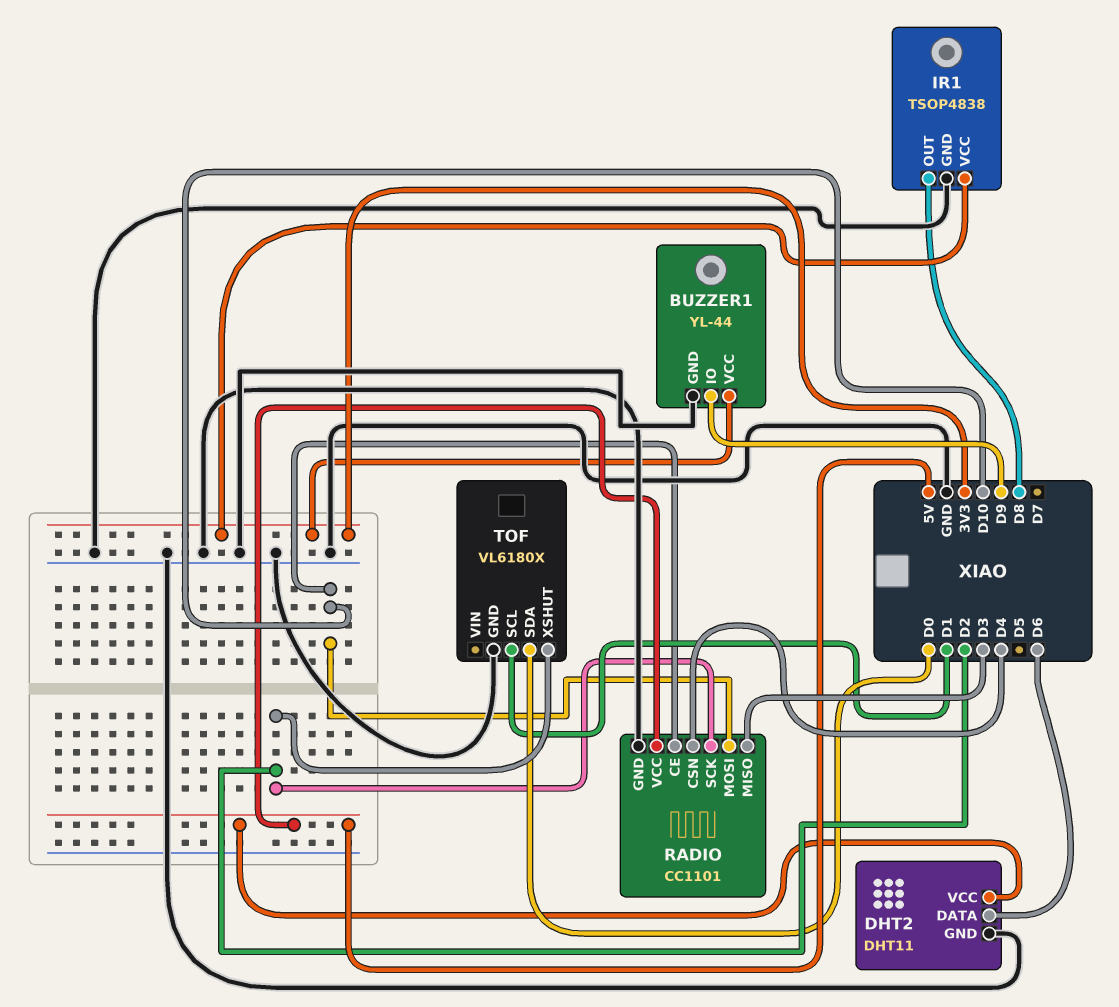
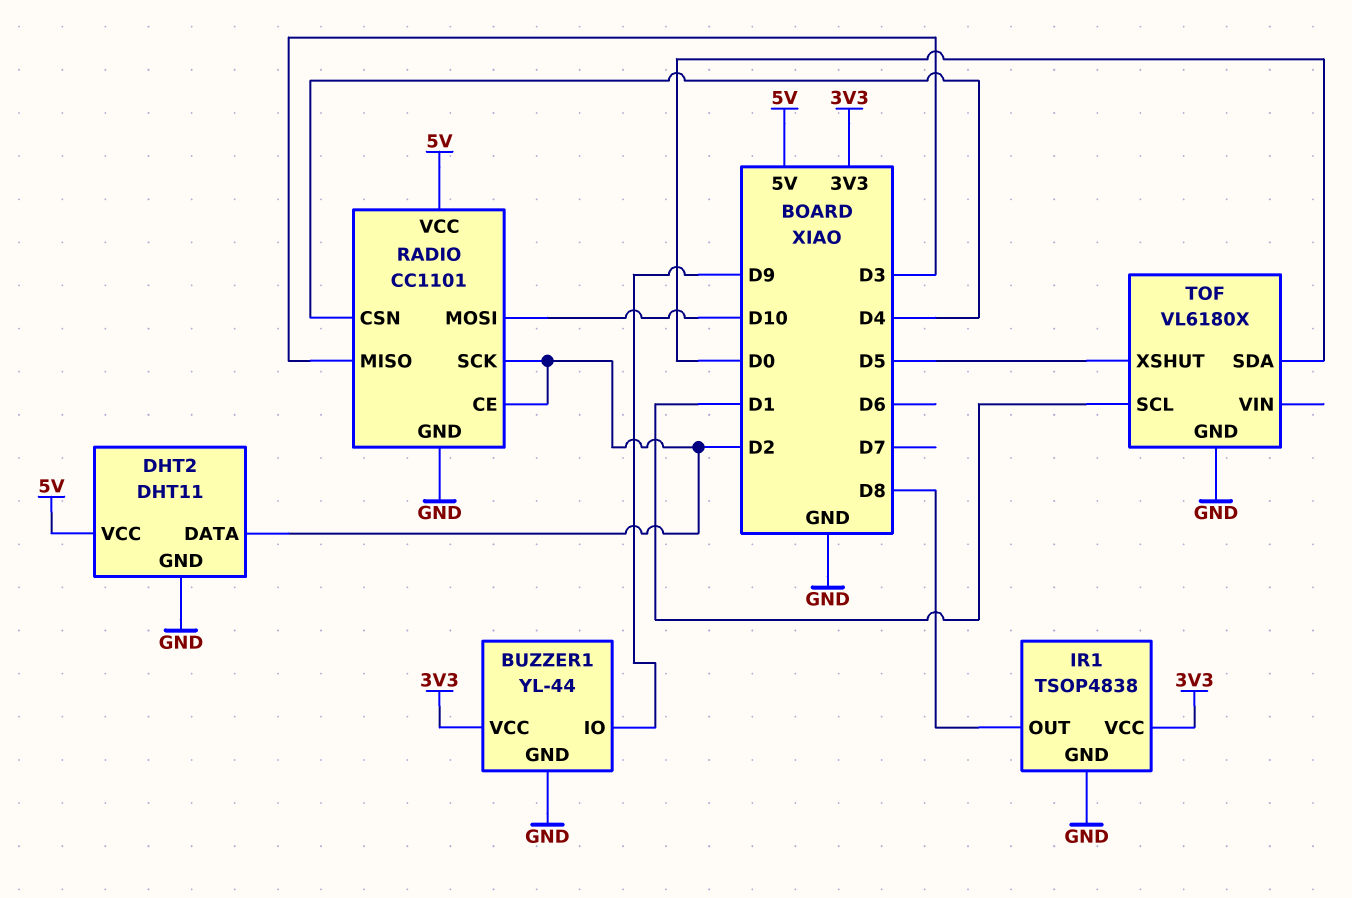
DHT2 pin DATA: D6 -> D2
RADIO pin CE: D10 -> D2
TOF pin XSHUT: D2 -> D5

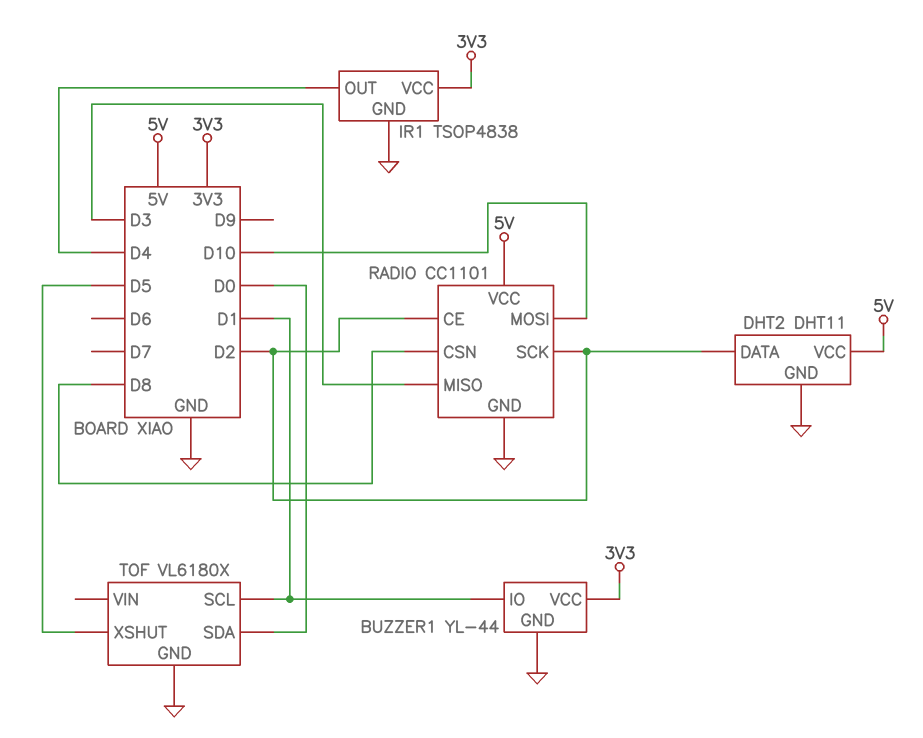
BUZZER1 pin IO: D9 -> D1
IR1 pin OUT: D8 -> D4
RADIO pin CSN: D4 -> D8

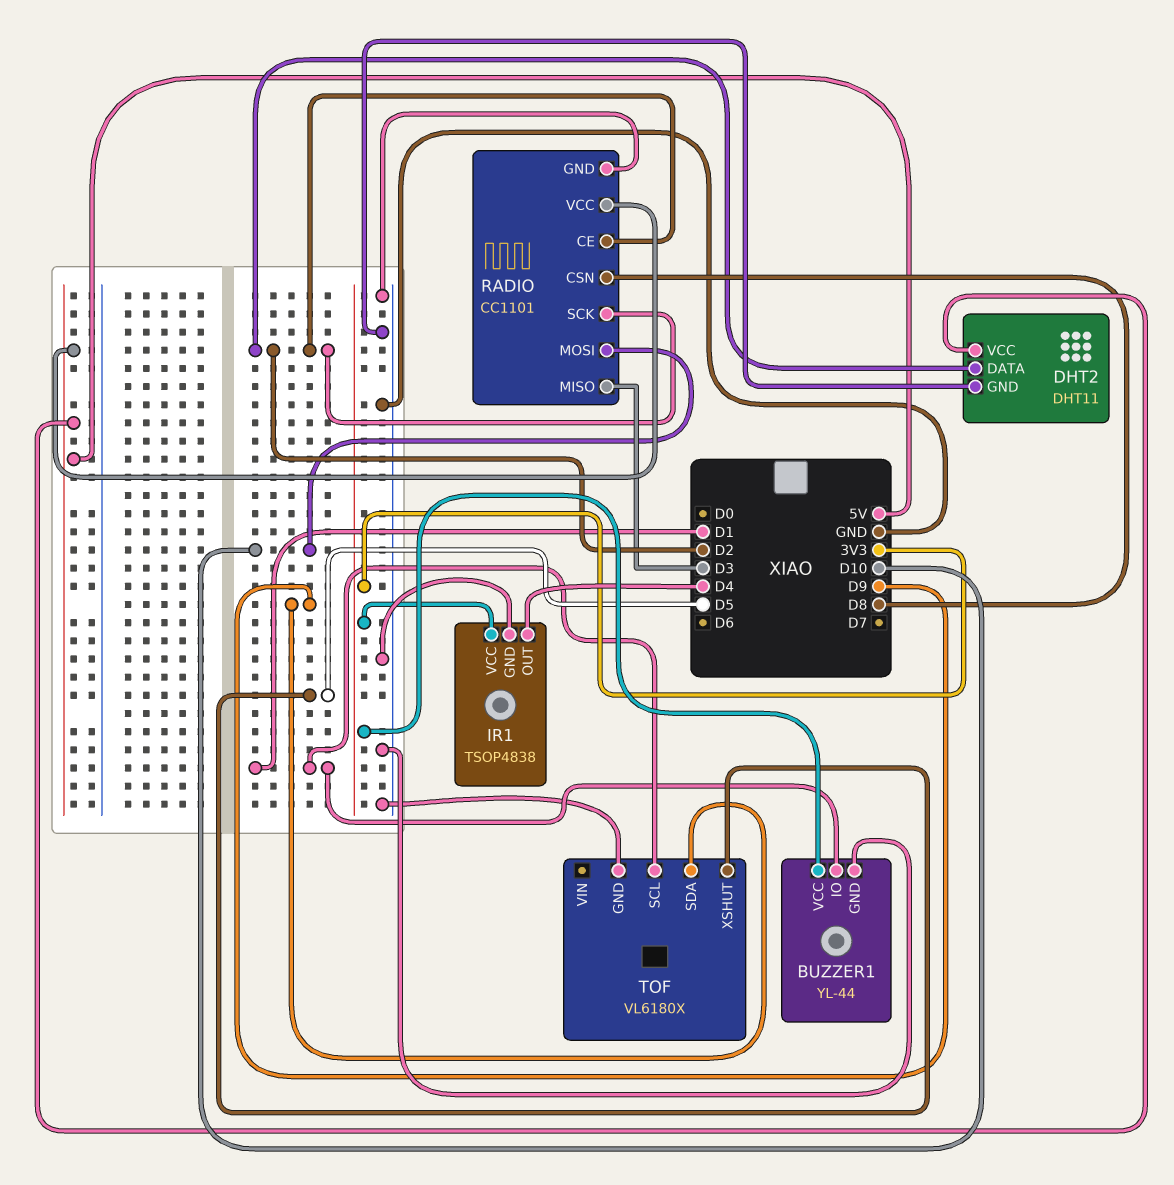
TOF pin SDA: D0 -> D9

